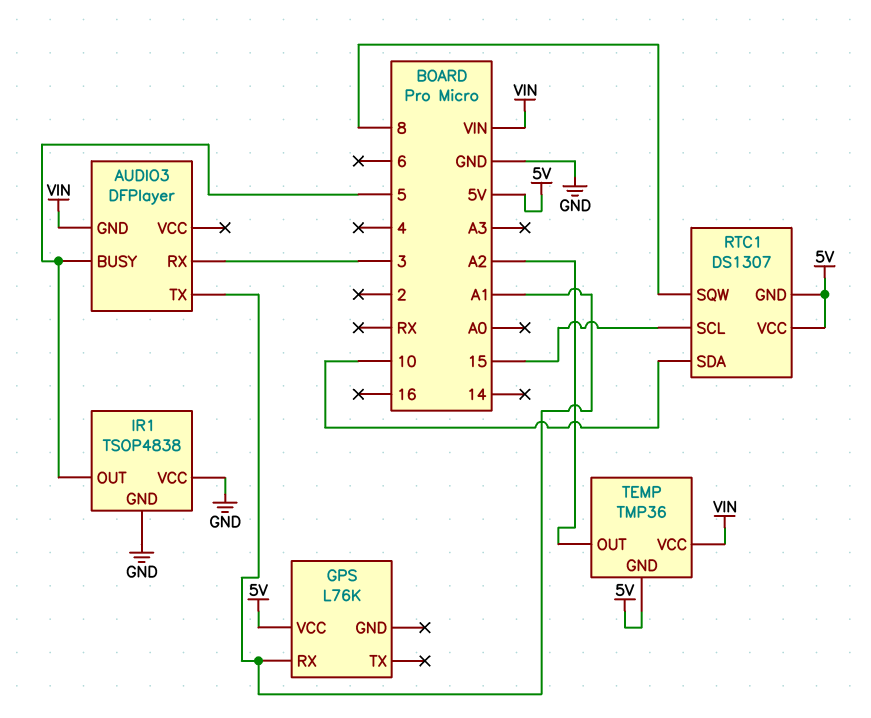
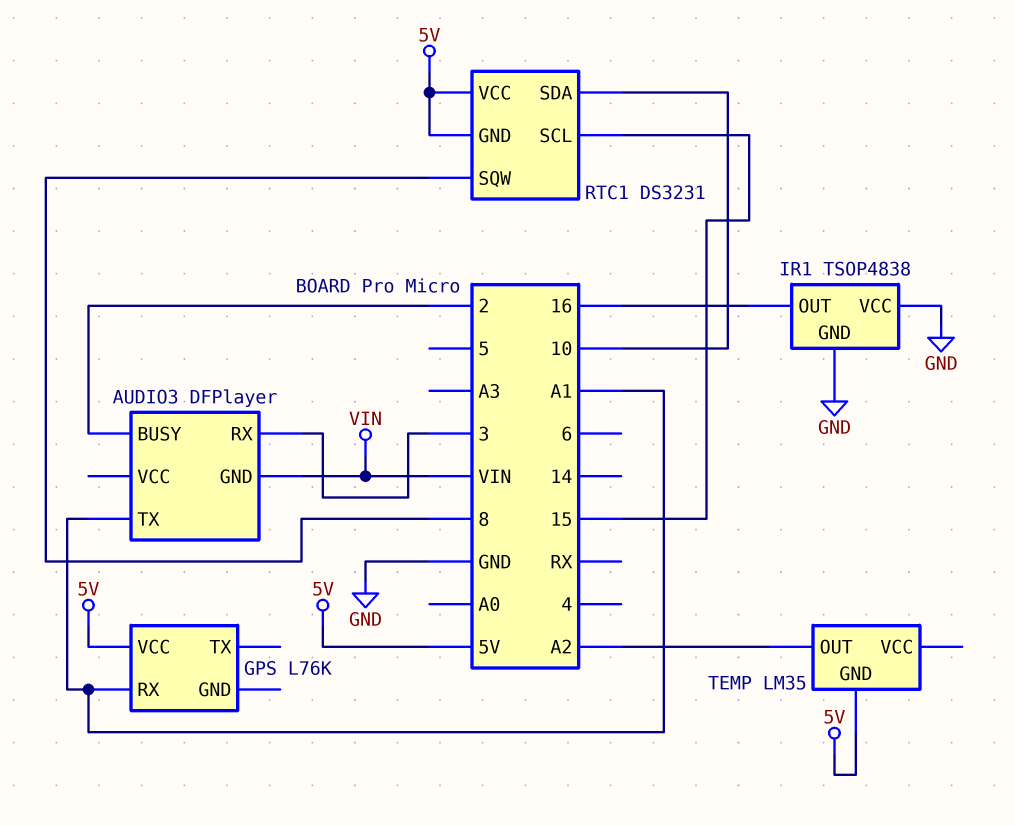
AUDIO3 pin BUSY: 5 -> 2
IR1 pin OUT: 5 -> 16
RTC1: DS1307 -> DS3231
TEMP: TMP36 -> LM35
TEMP pin VCC: VIN -> none

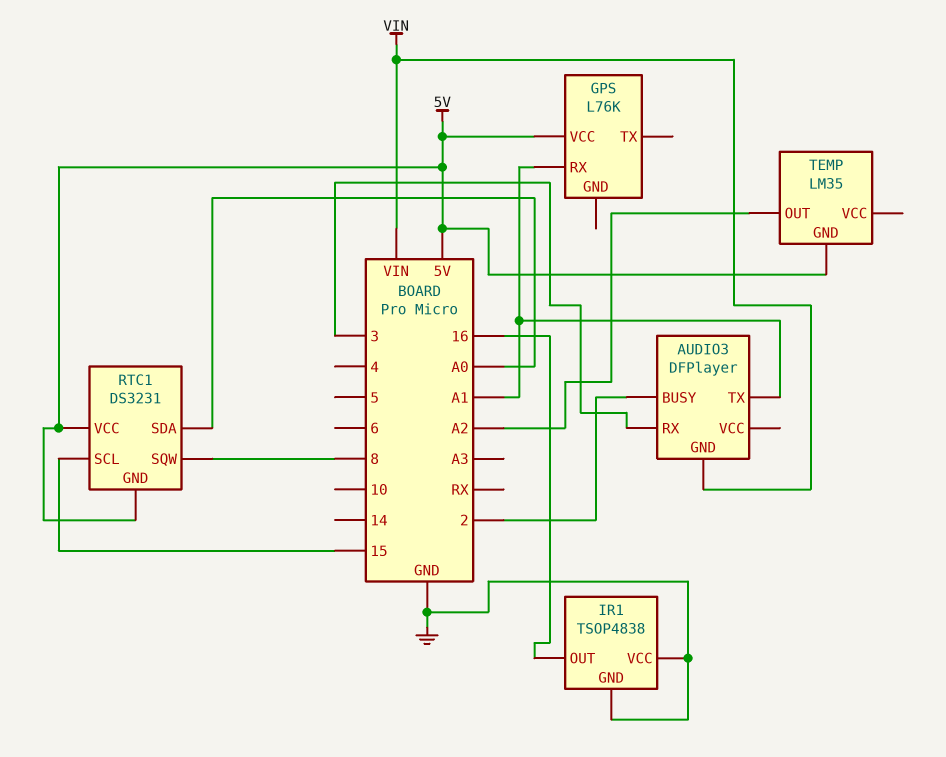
RTC1 pin SDA: 10 -> A0

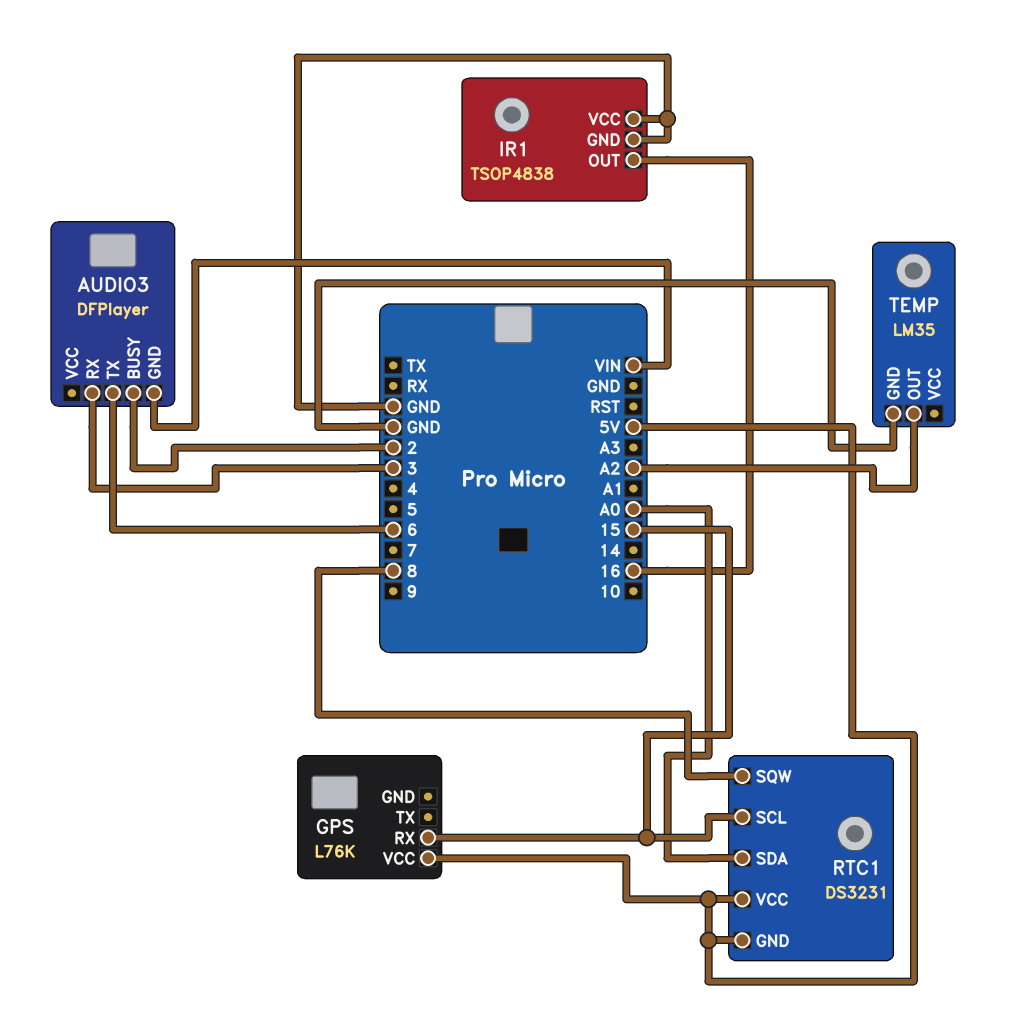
AUDIO3 pin TX: A1 -> 6
GPS pin RX: A1 -> 15
TEMP pin GND: 5V -> GND

